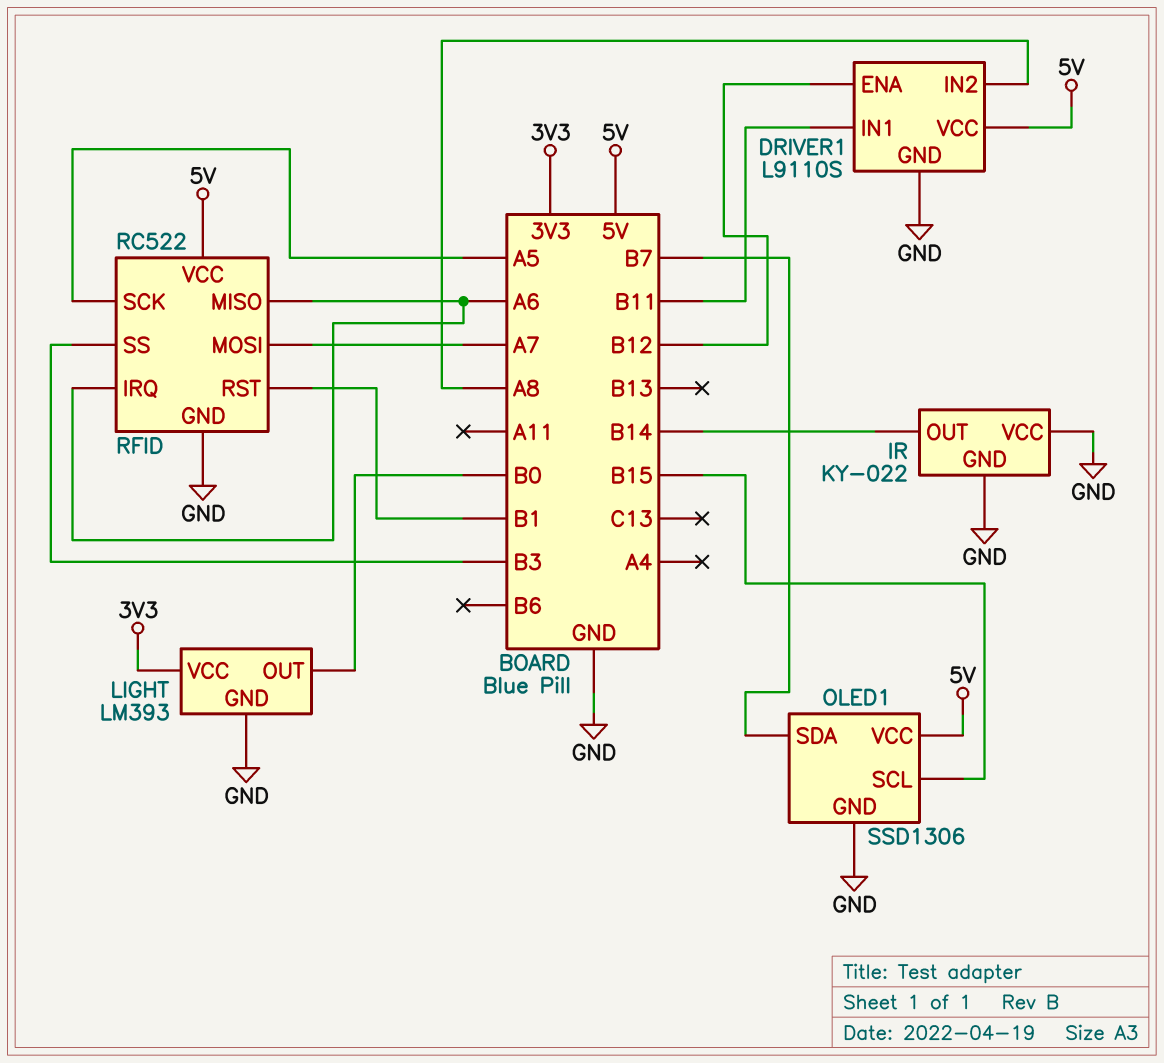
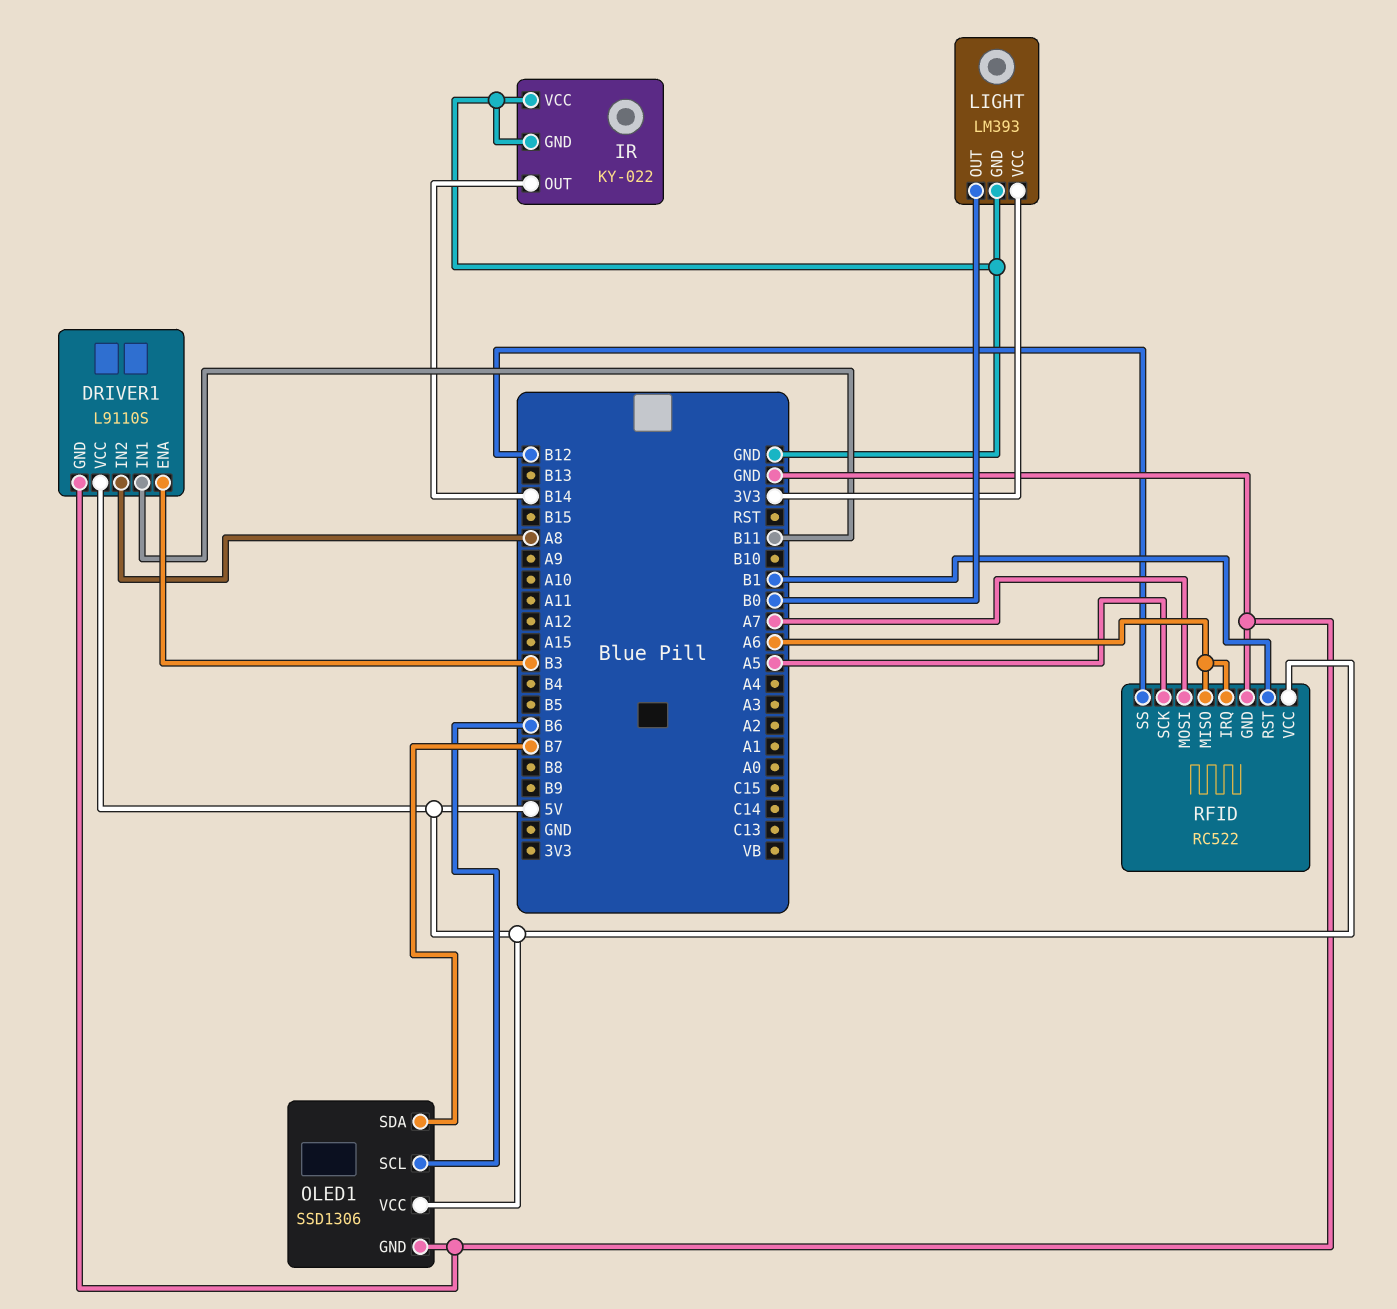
DRIVER1 pin ENA: B12 -> B3
OLED1 pin SCL: B15 -> B6
RFID pin SS: B3 -> B12

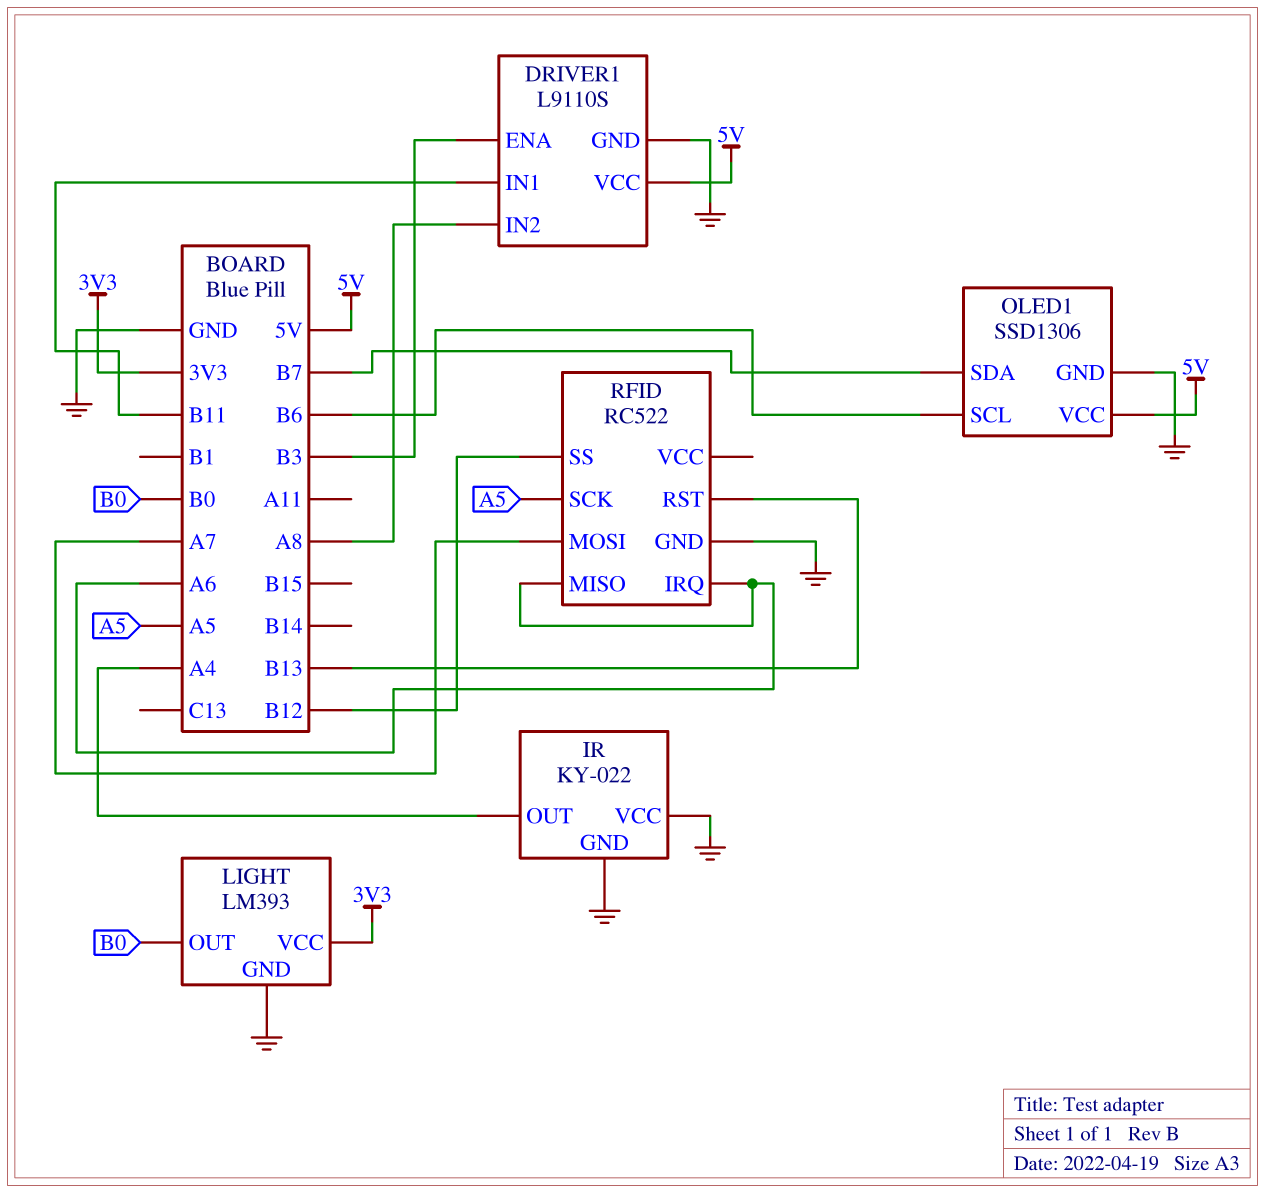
IR pin OUT: B14 -> A4
RFID pin RST: B1 -> B13
RFID pin VCC: 5V -> none

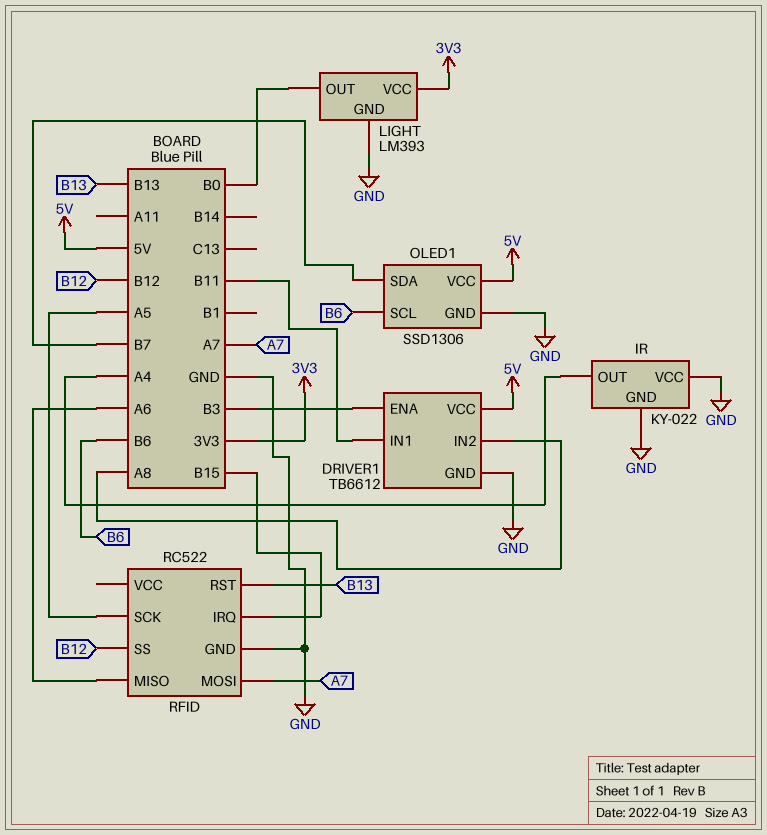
DRIVER1: L9110S -> TB6612
RFID pin IRQ: A6 -> B15

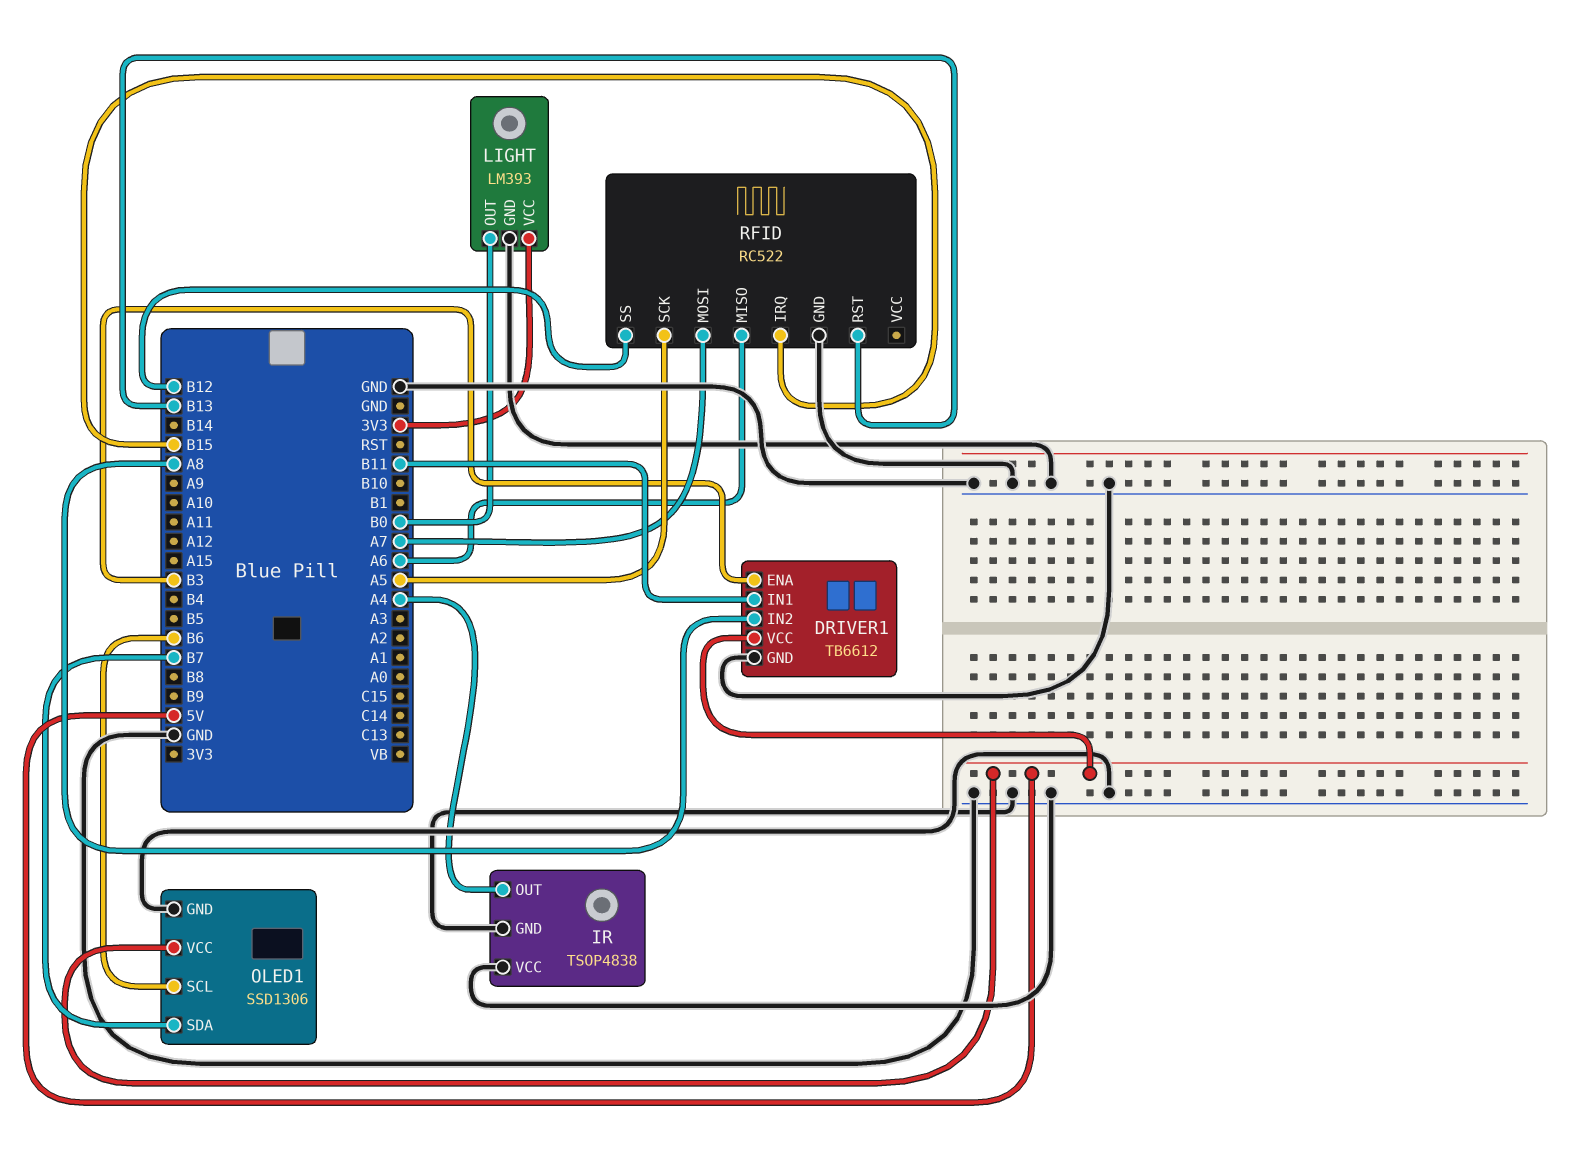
IR: KY-022 -> TSOP4838

